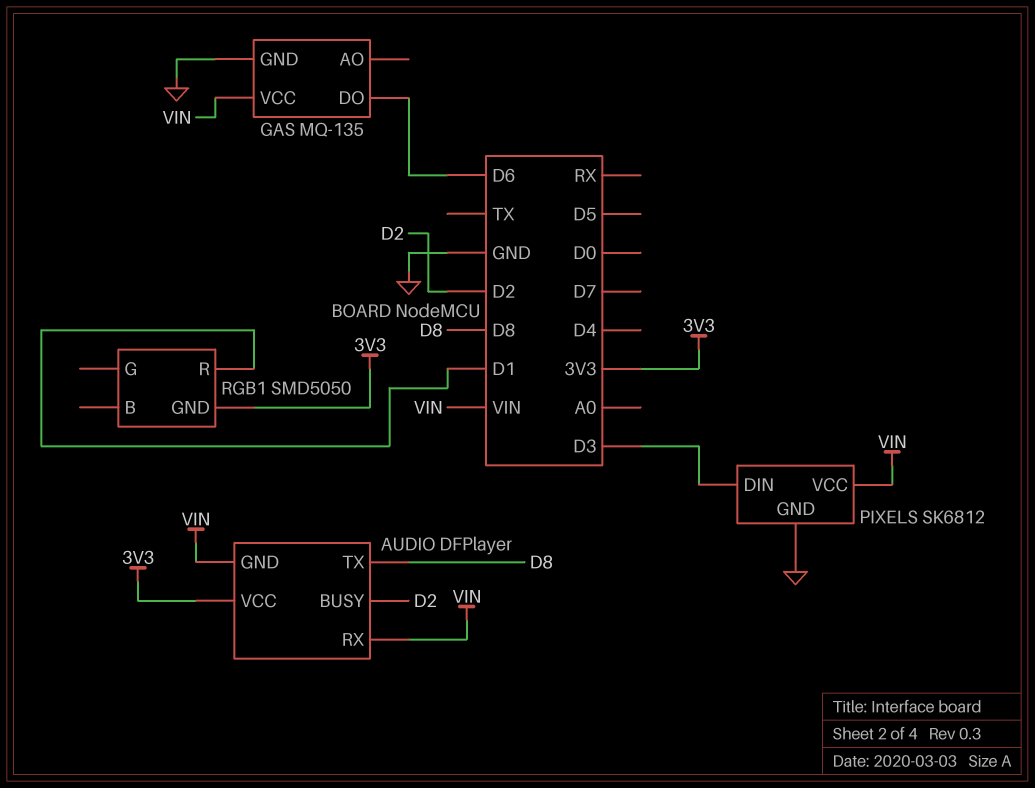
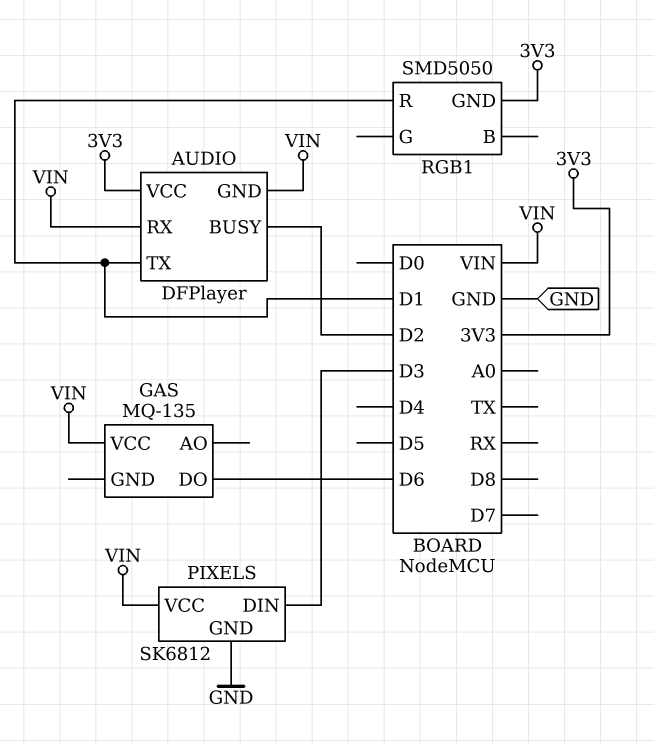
AUDIO pin TX: D8 -> D1
GAS pin GND: GND -> none

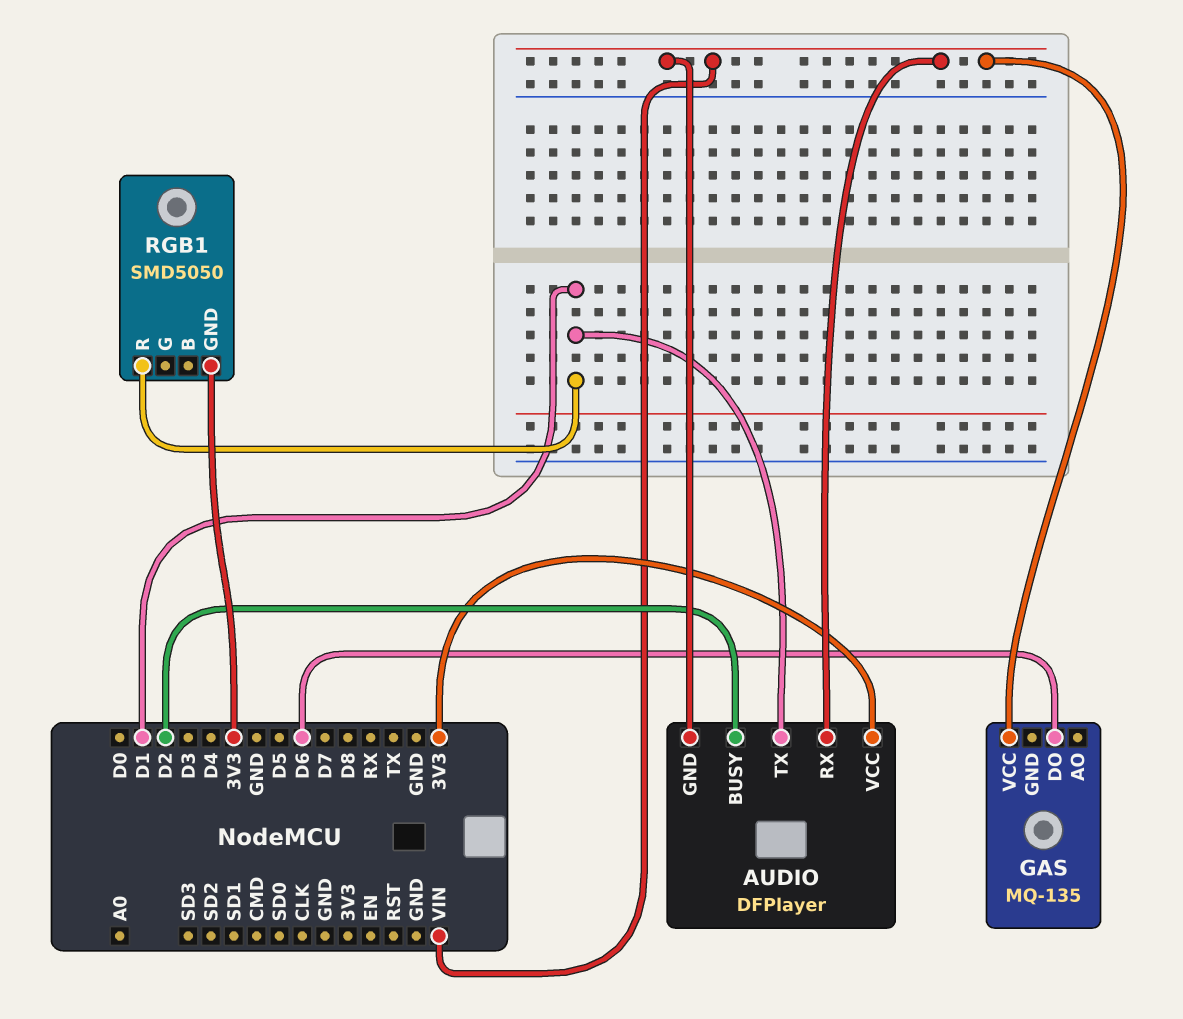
PIXELS: SK6812 -> none
PIXELS pin DIN: D3 -> none
PIXELS pin GND: GND -> none
PIXELS pin VCC: VIN -> none

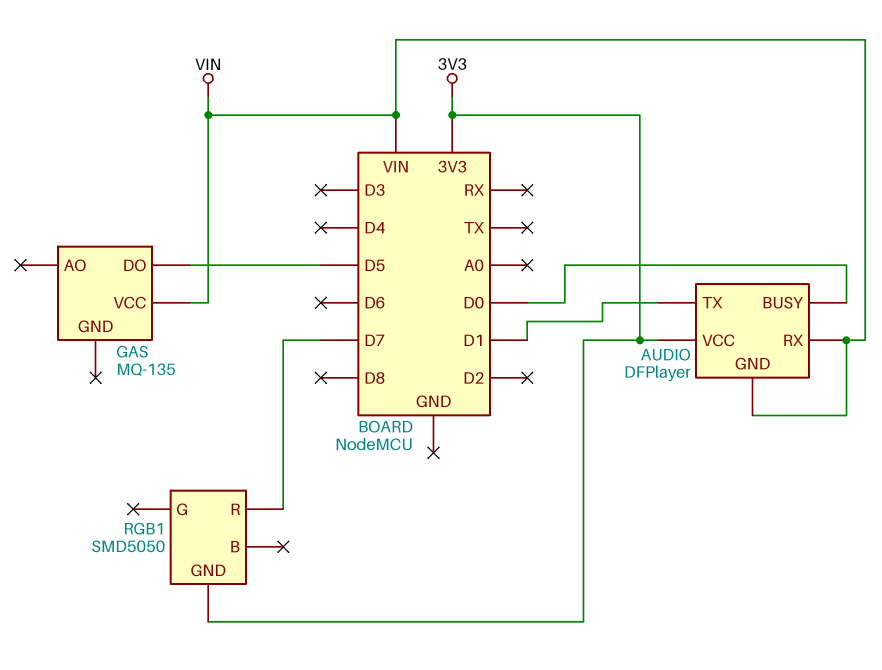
AUDIO pin BUSY: D2 -> D0
GAS pin DO: D6 -> D5
RGB1 pin R: D1 -> D7

